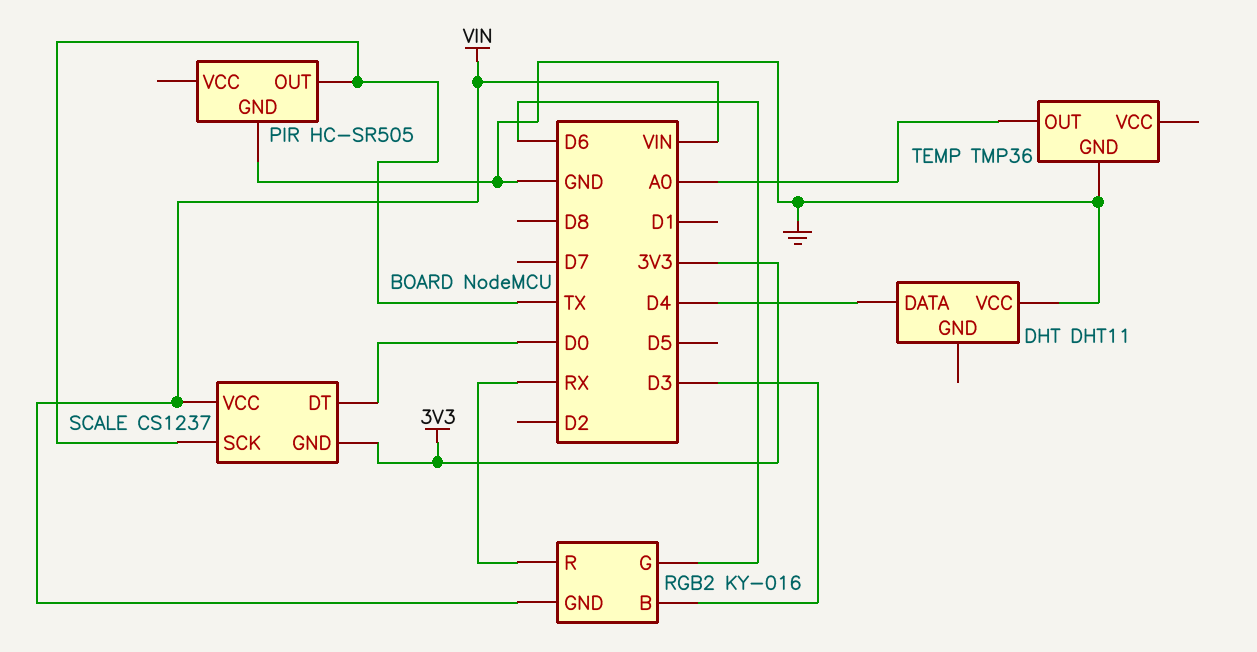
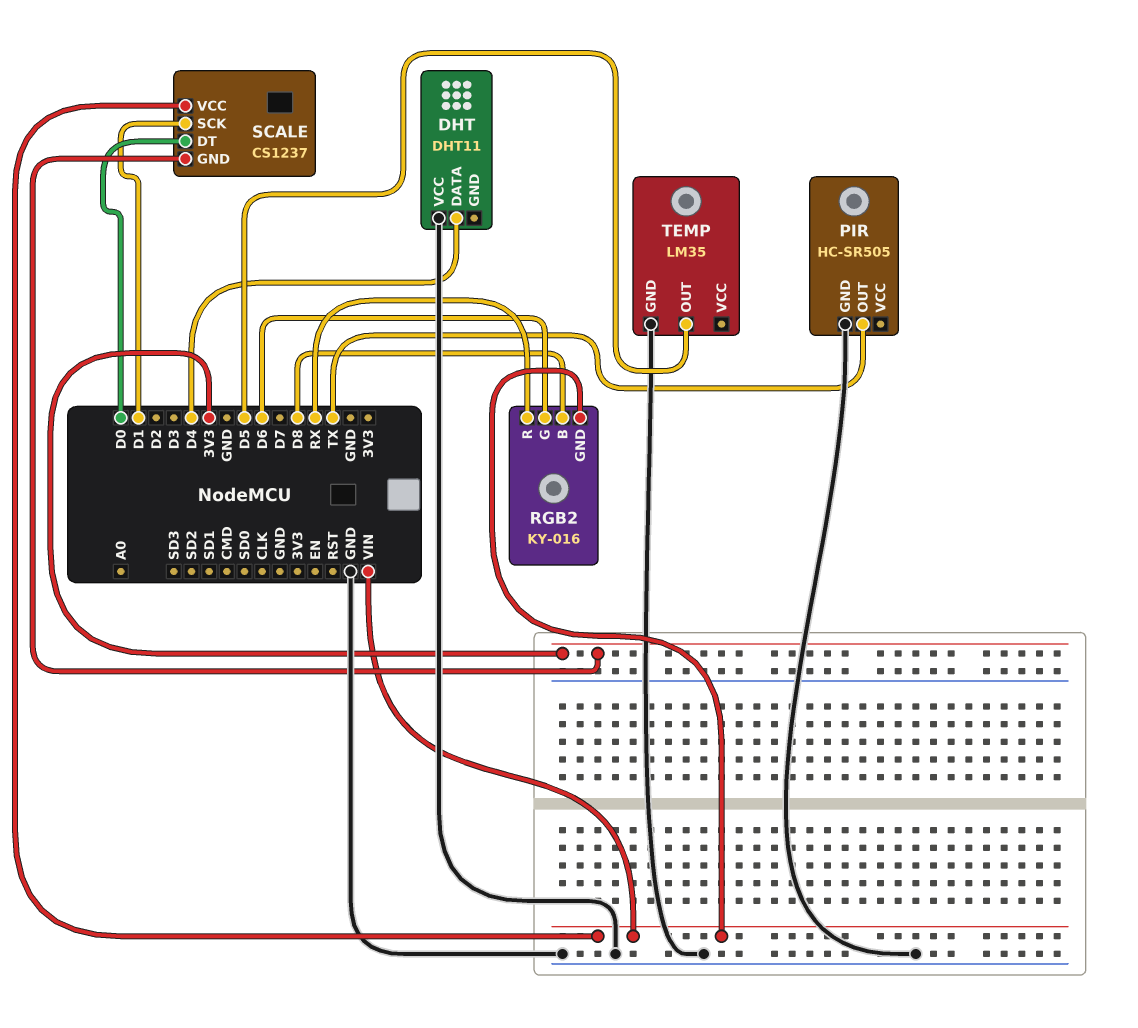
RGB2 pin B: D3 -> D8
SCALE pin SCK: TX -> D1
TEMP: TMP36 -> LM35
TEMP pin OUT: A0 -> D5

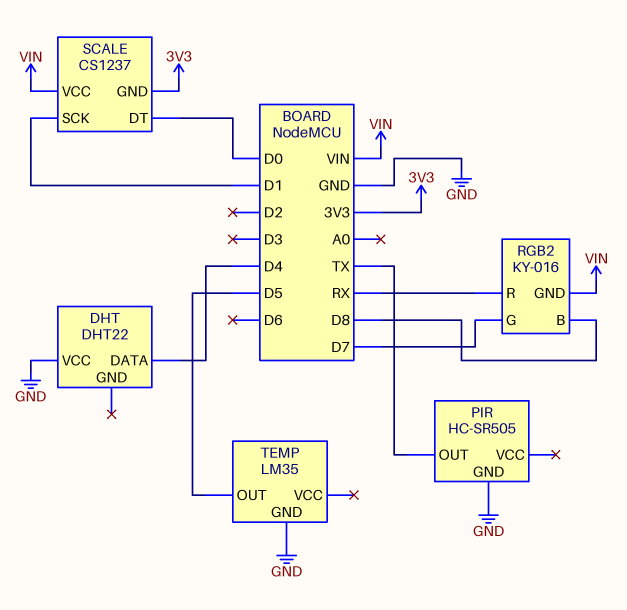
DHT: DHT11 -> DHT22
RGB2 pin G: D6 -> D7

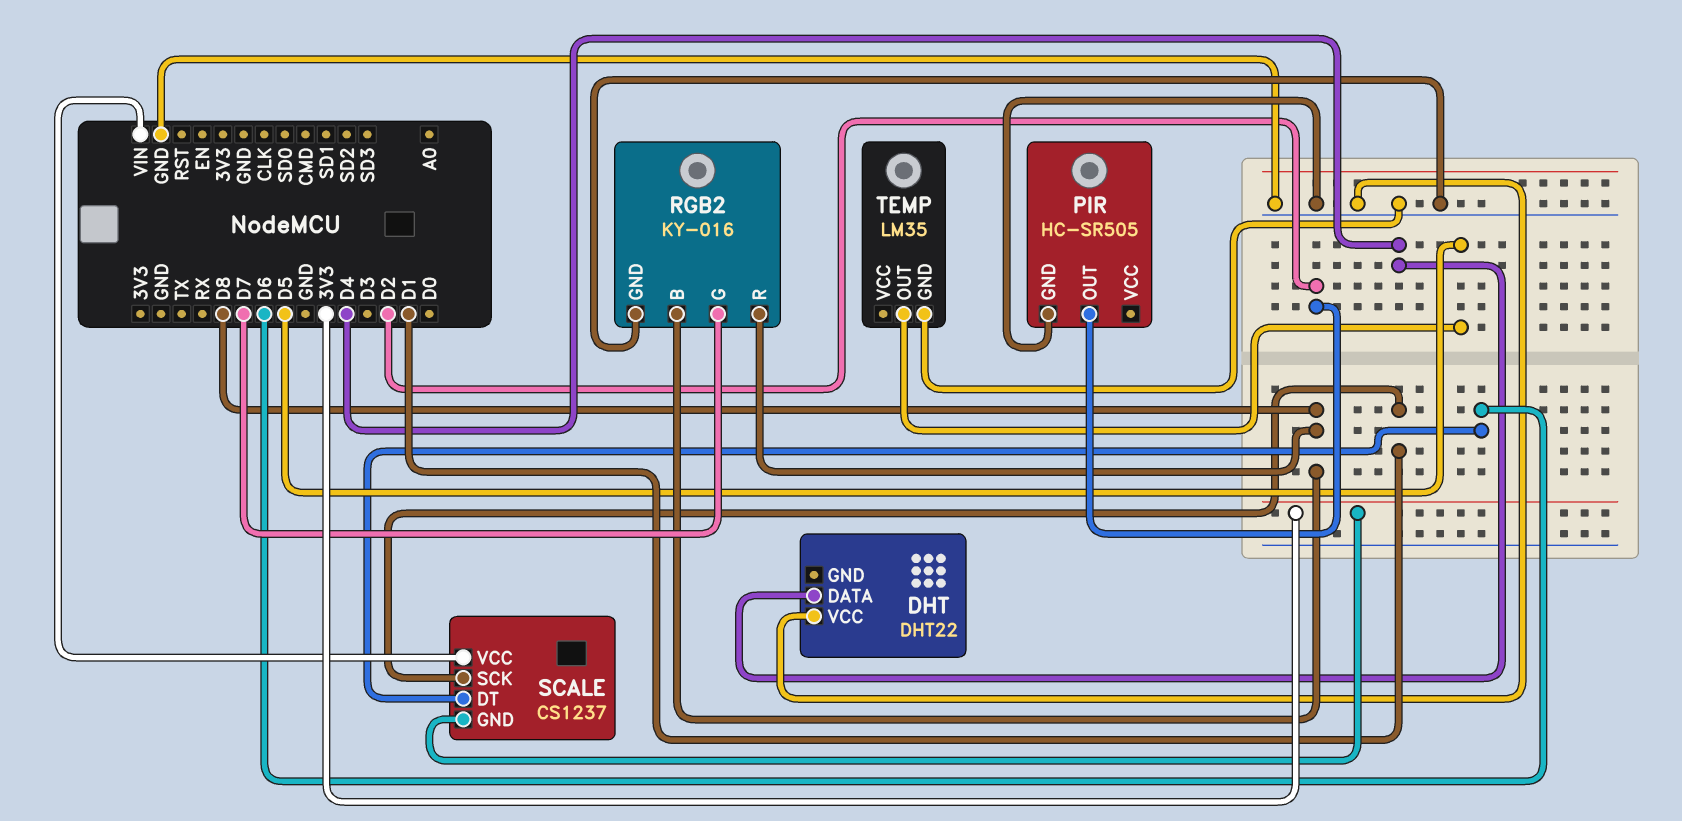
PIR pin OUT: TX -> D2
RGB2 pin GND: VIN -> GND
RGB2 pin R: RX -> D8
SCALE pin DT: D0 -> D6

